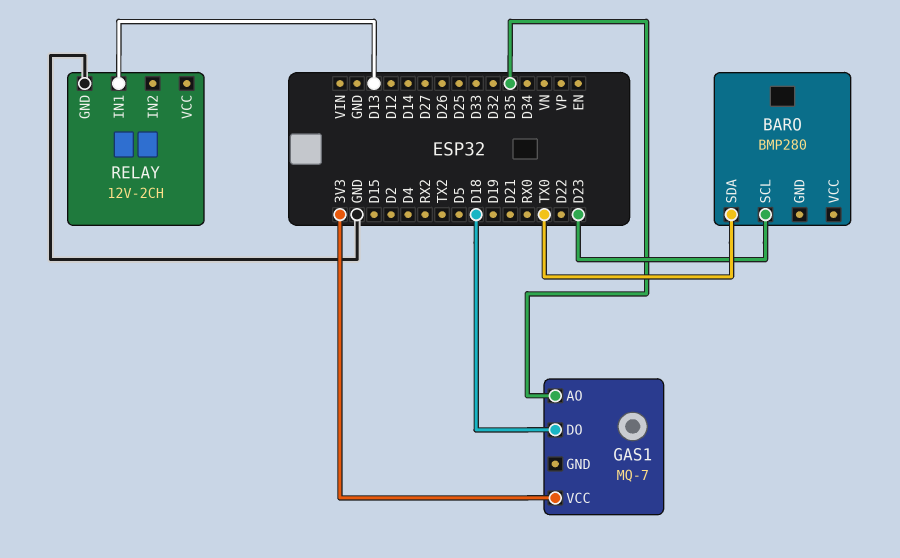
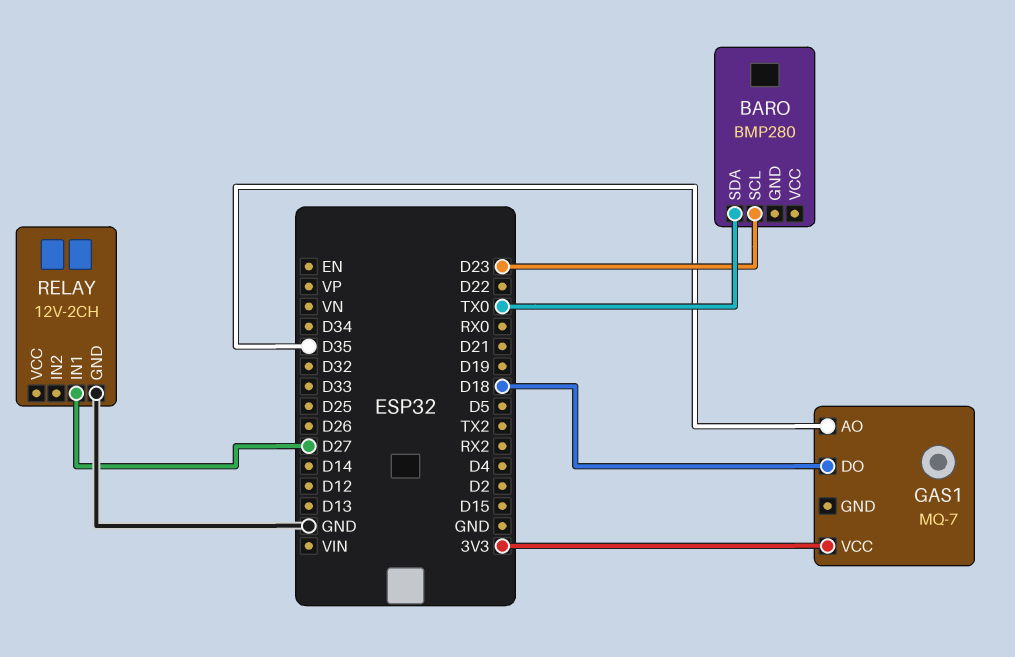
RELAY pin IN1: D13 -> D27

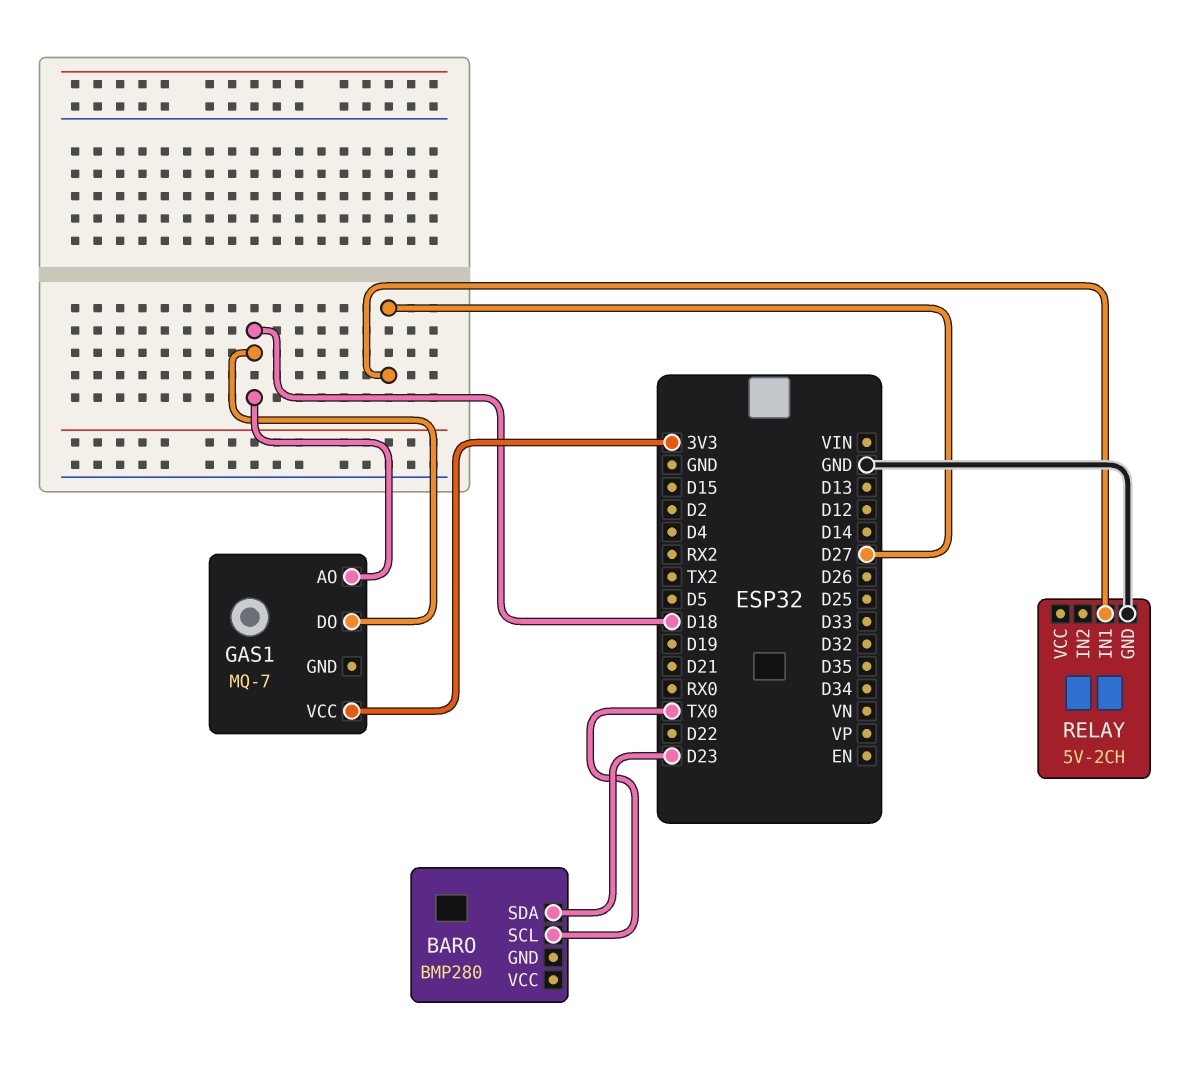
BARO pin SCL: D23 -> TX0
BARO pin SDA: TX0 -> D23
GAS1 pin AO: D35 -> D18
RELAY: 12V-2CH -> 5V-2CH

